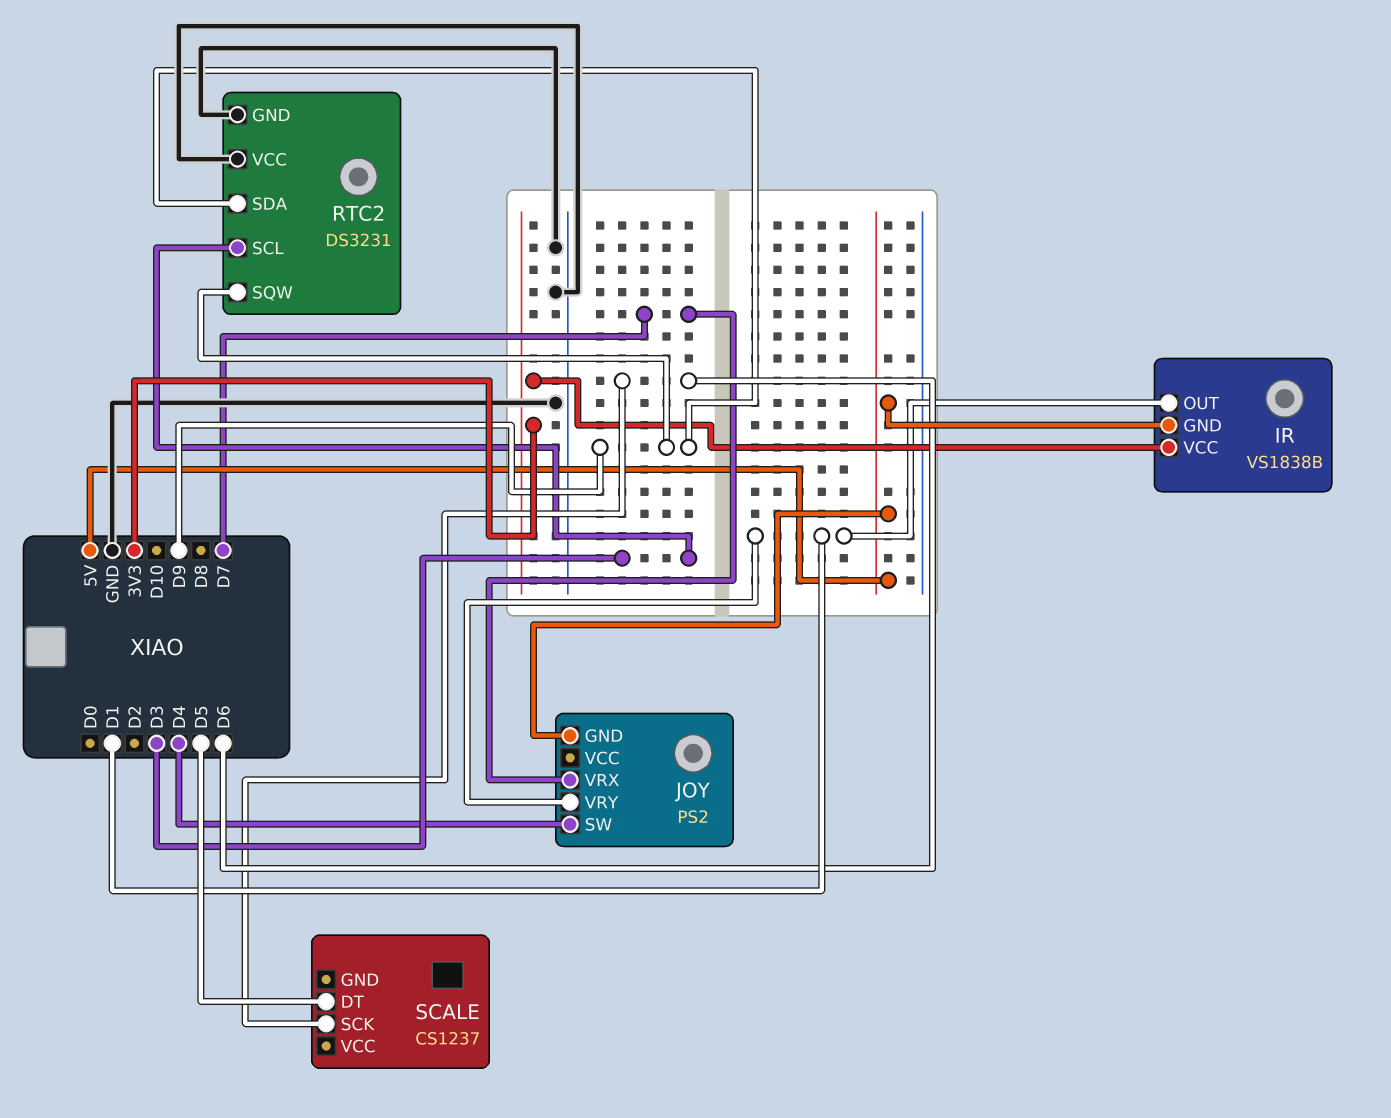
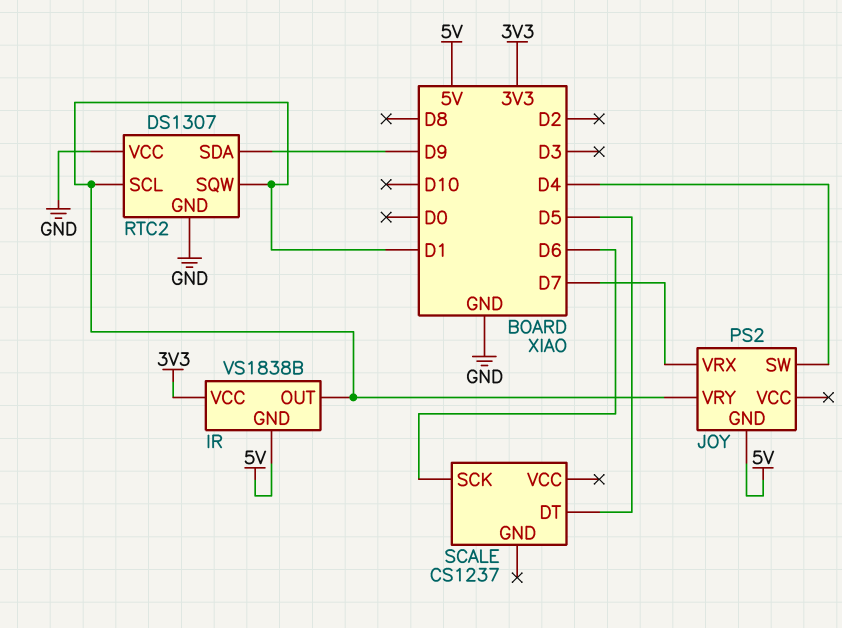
RTC2: DS3231 -> DS1307
RTC2 pin SCL: D3 -> D1
RTC2 pin SQW: D9 -> D1

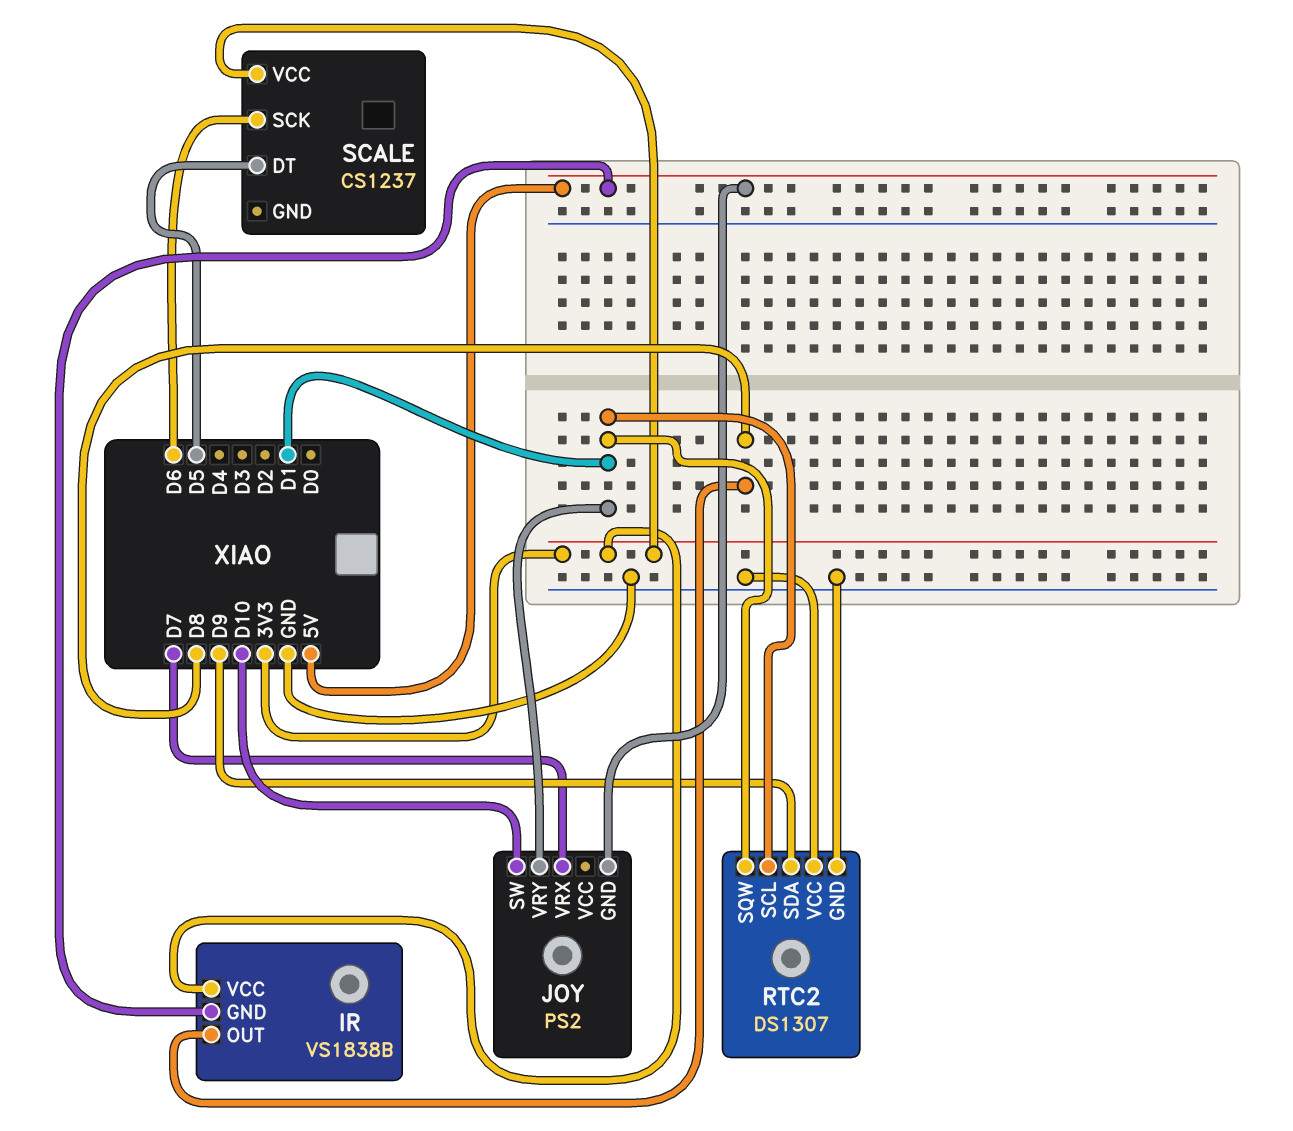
IR pin OUT: D1 -> D8
JOY pin SW: D4 -> D10
SCALE pin VCC: none -> 3V3

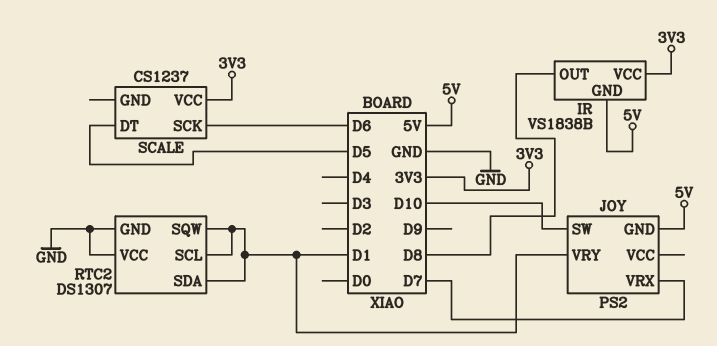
RTC2 pin SDA: D9 -> D1

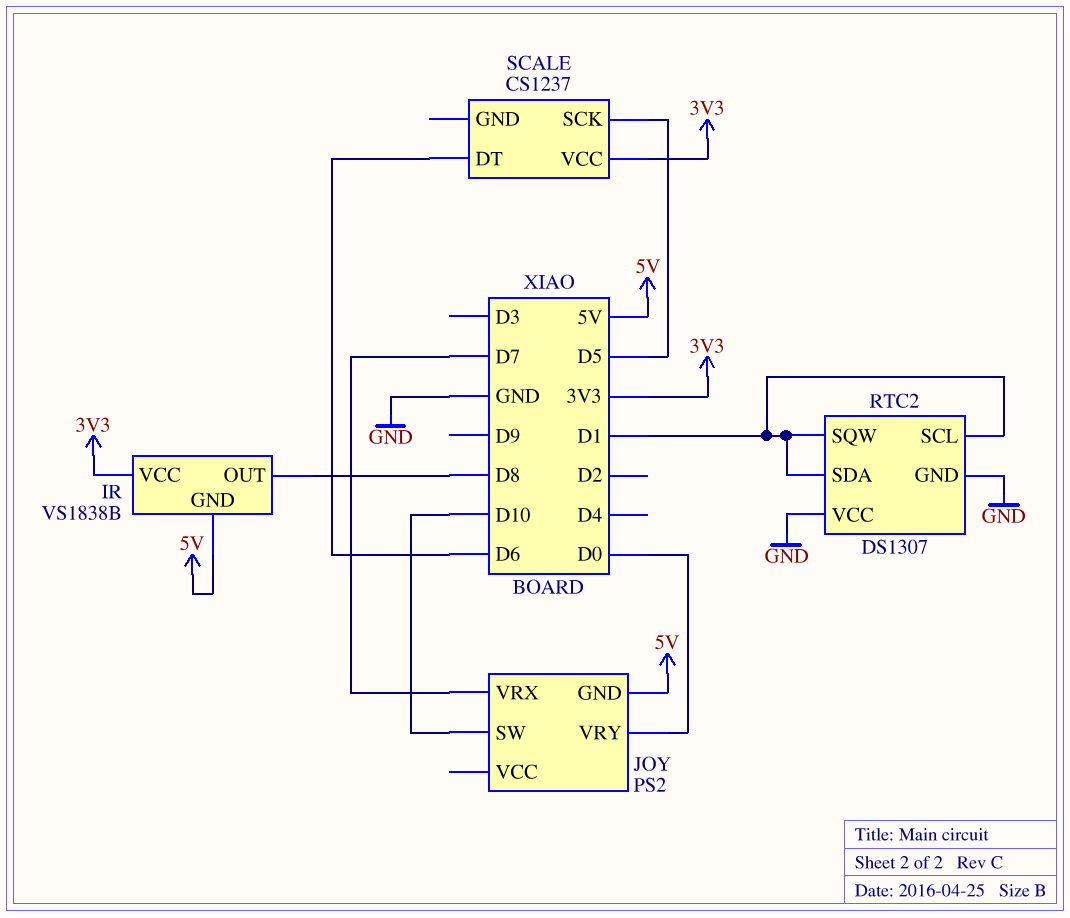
JOY pin VRY: D1 -> D0
SCALE pin DT: D5 -> D6
SCALE pin SCK: D6 -> D5

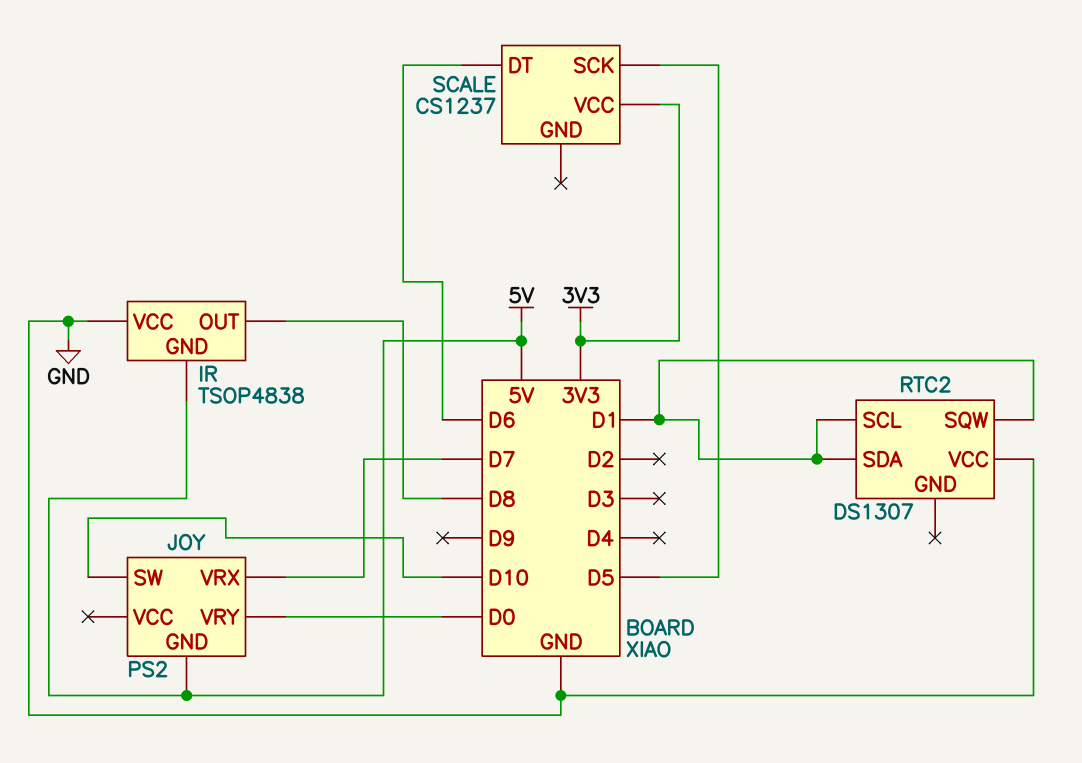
IR: VS1838B -> TSOP4838
IR pin VCC: 3V3 -> GND
RTC2 pin GND: GND -> none

